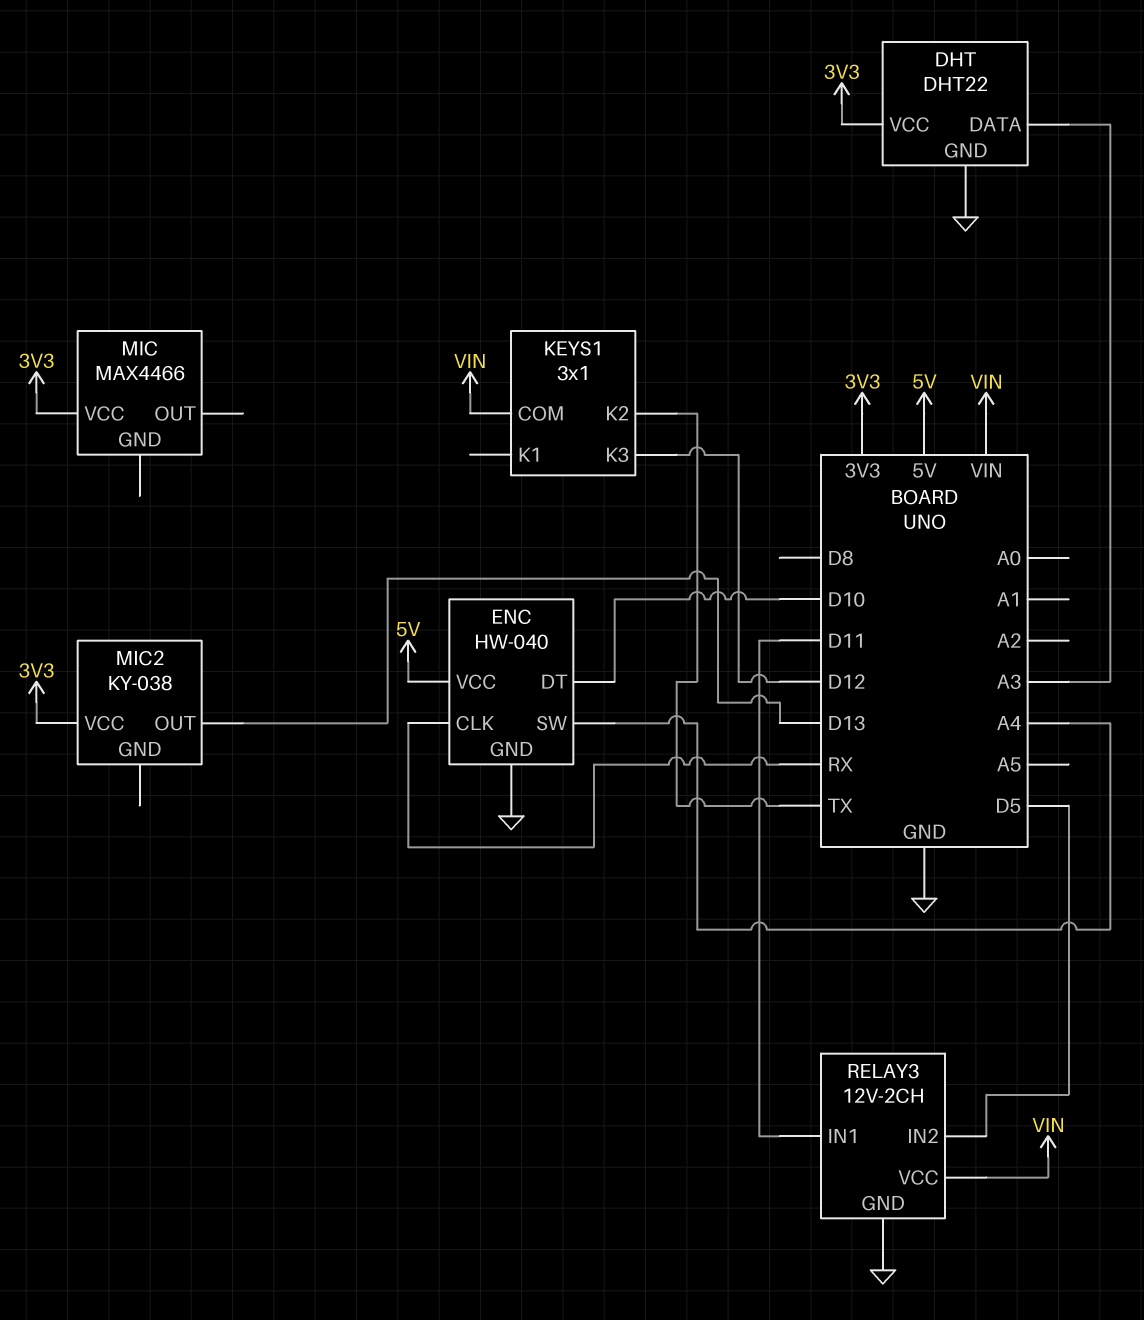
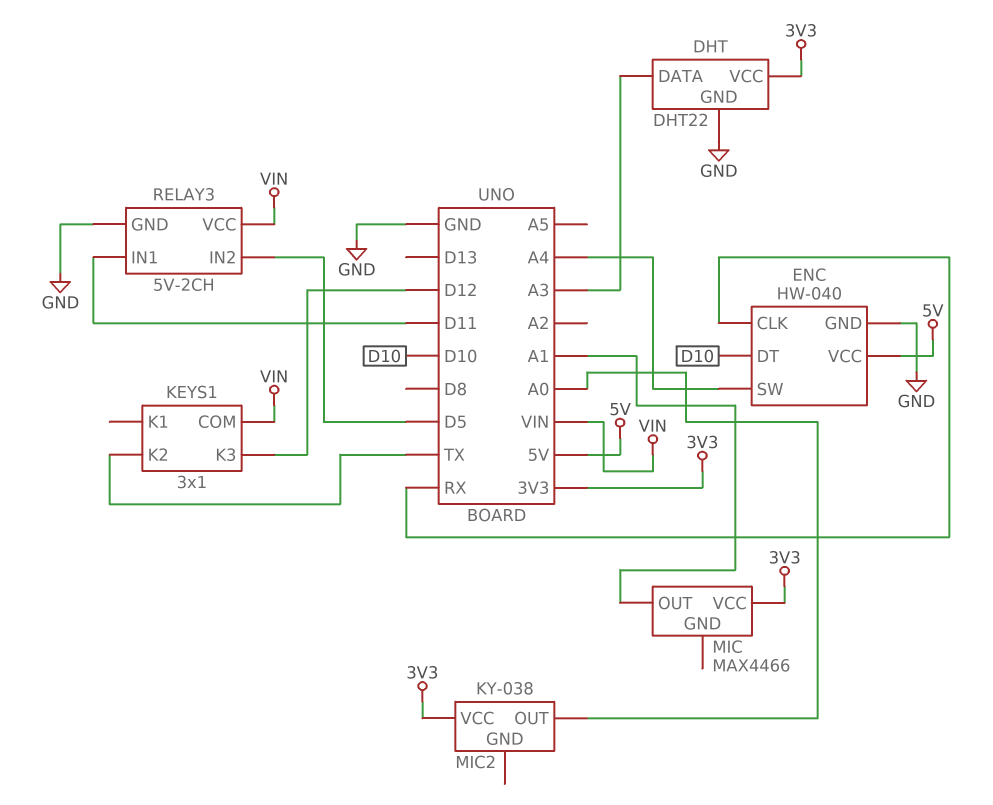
MIC pin OUT: none -> A1
MIC2 pin OUT: D13 -> A0
RELAY3: 12V-2CH -> 5V-2CH

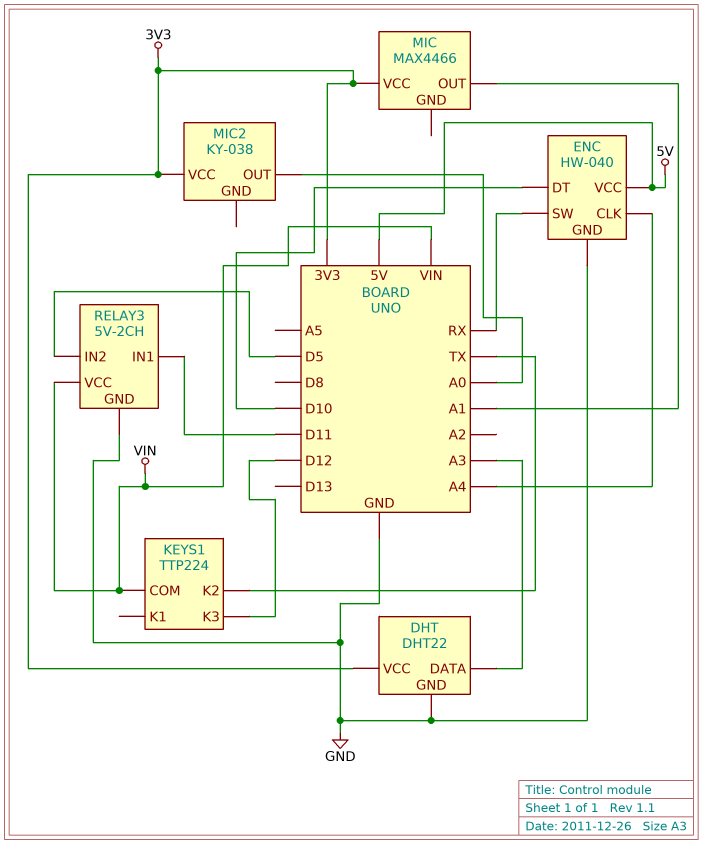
ENC pin CLK: RX -> A4
ENC pin SW: A4 -> RX
KEYS1: 3x1 -> TTP224

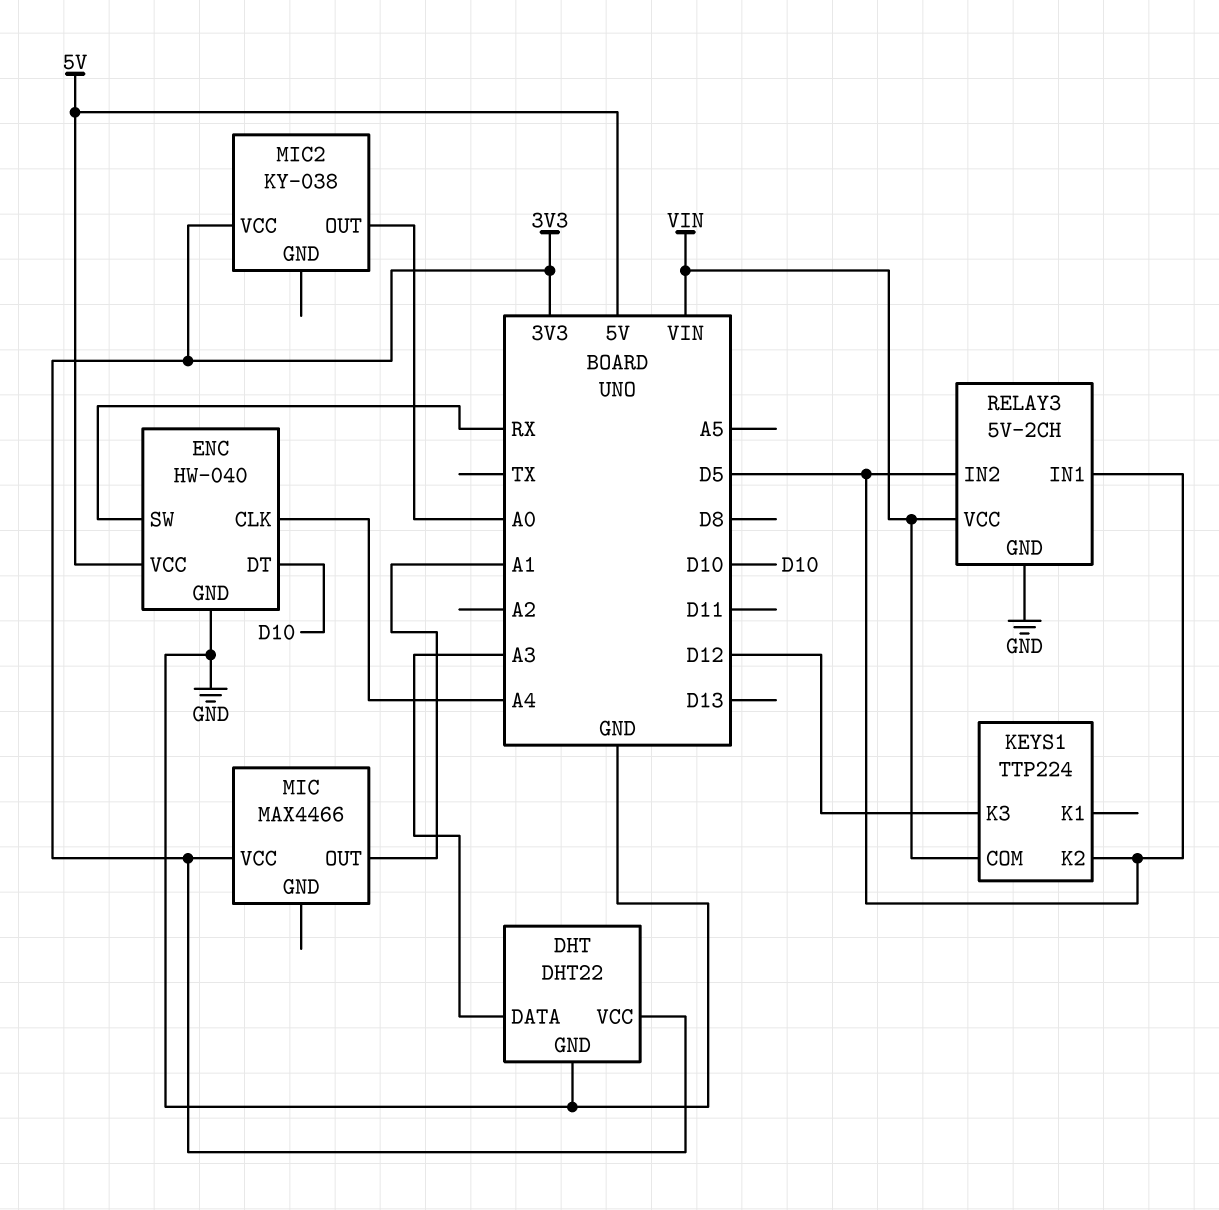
KEYS1 pin K2: TX -> D5
RELAY3 pin IN1: D11 -> D5

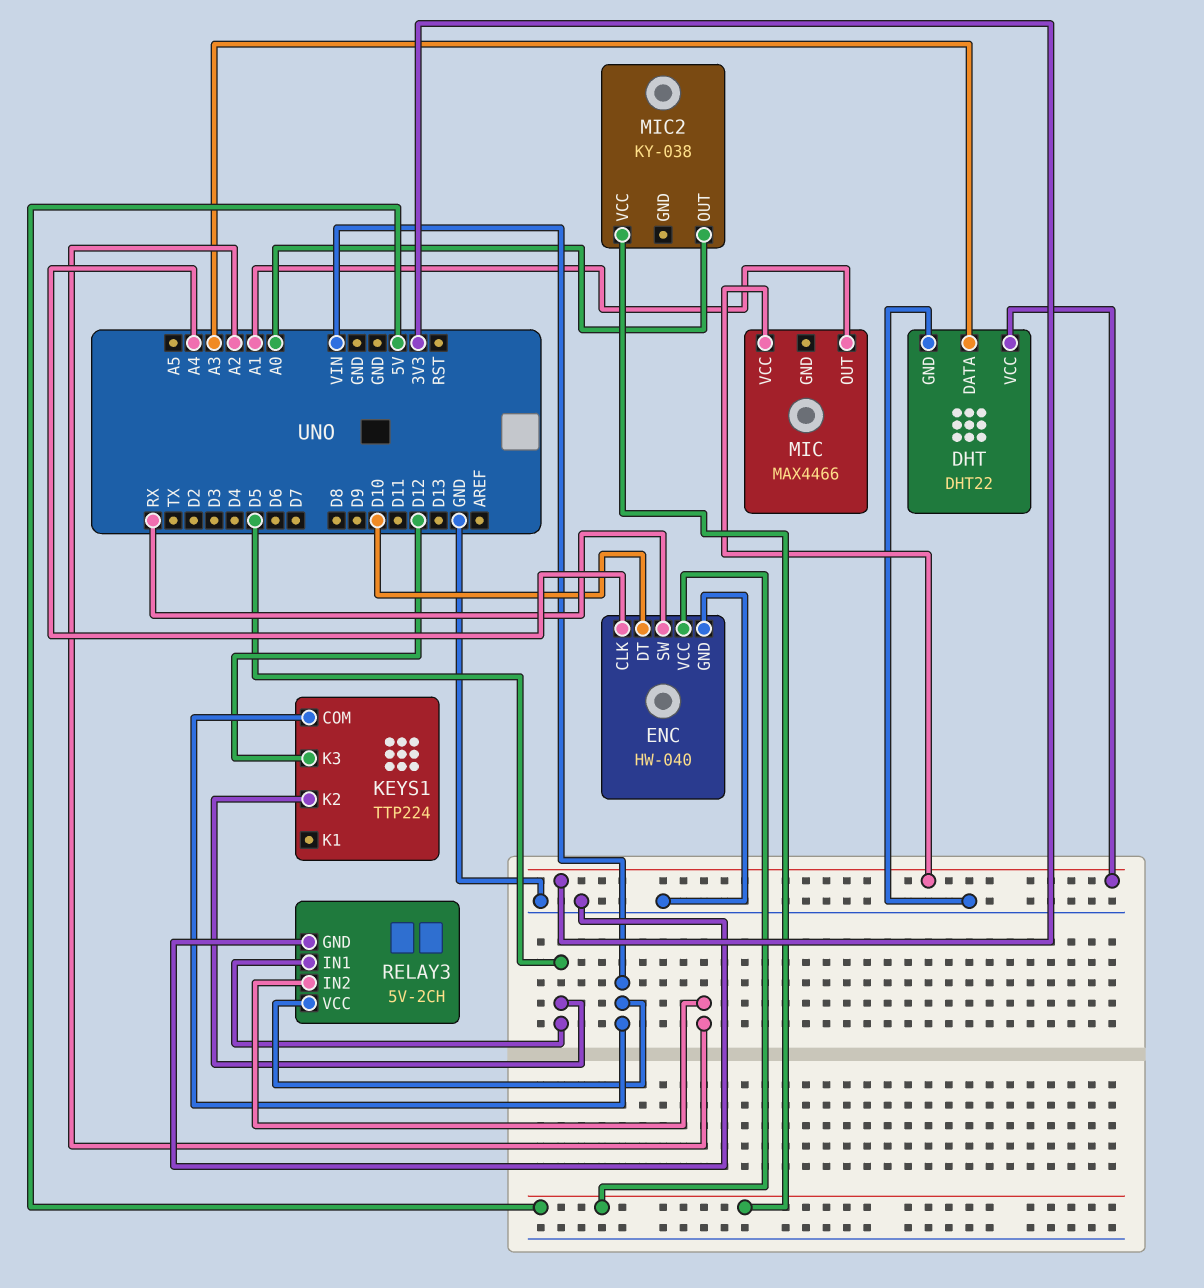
MIC2 pin VCC: 3V3 -> 5V
RELAY3 pin IN2: D5 -> A2

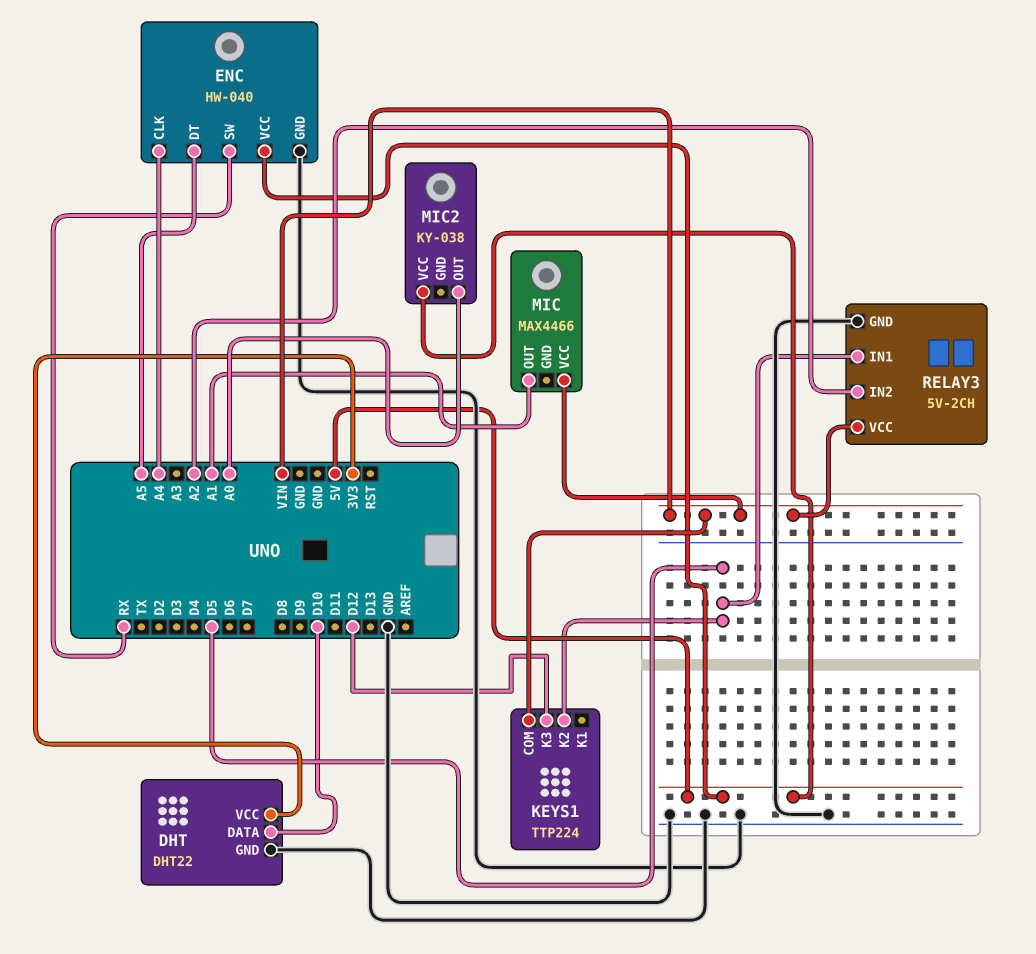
DHT pin DATA: A3 -> D10
ENC pin DT: D10 -> A5
MIC pin VCC: 3V3 -> VIN

